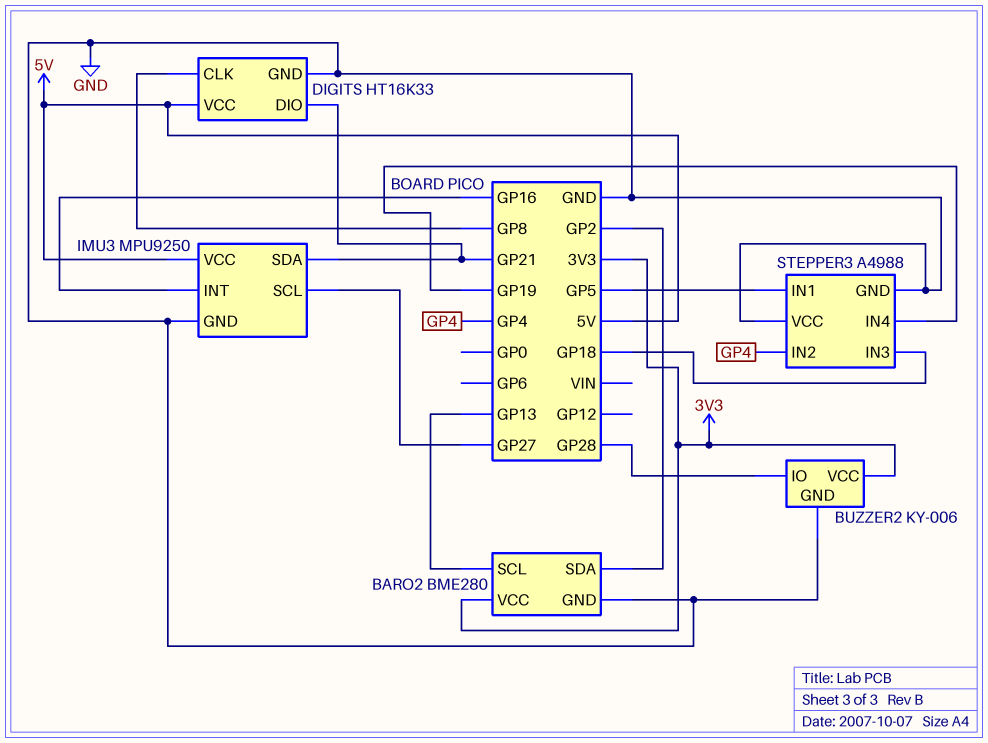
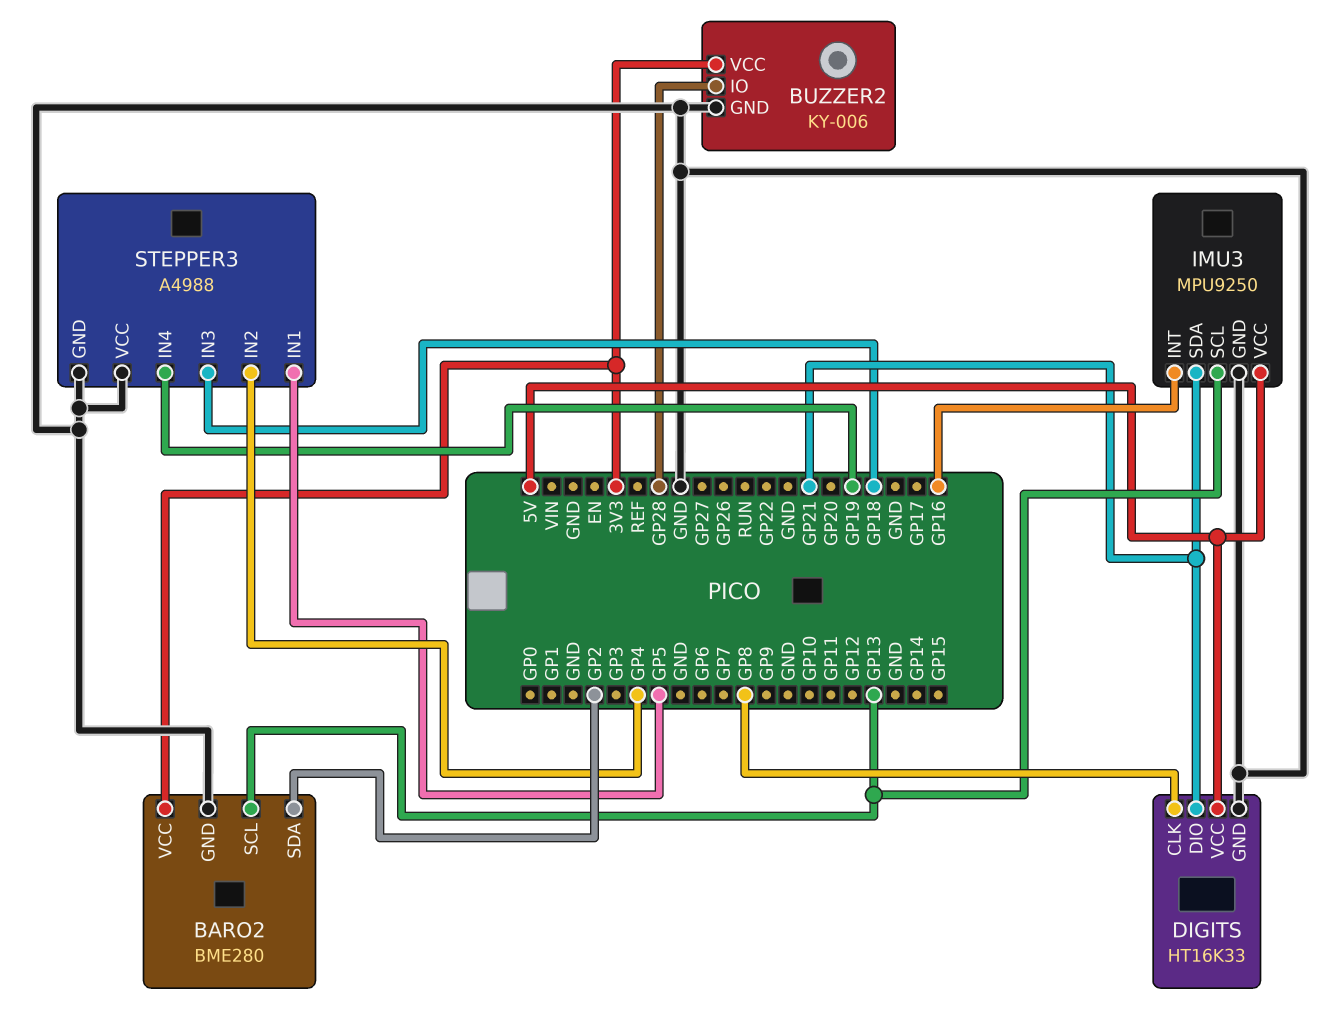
IMU3 pin SCL: GP27 -> GP13

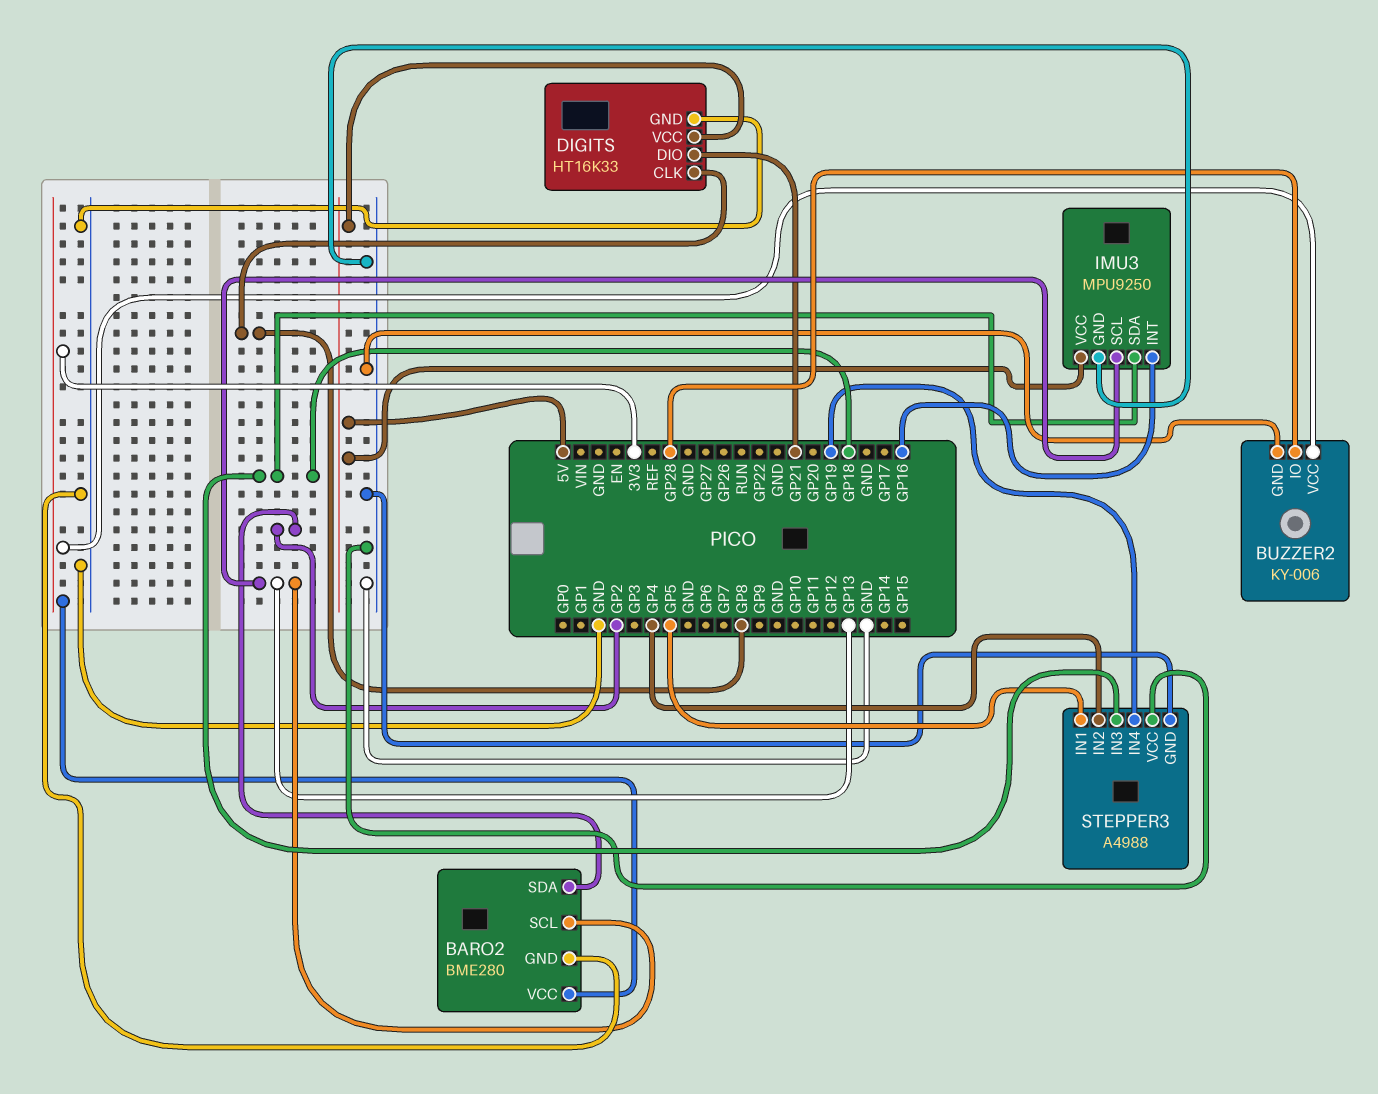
IMU3 pin SDA: GP21 -> GP18

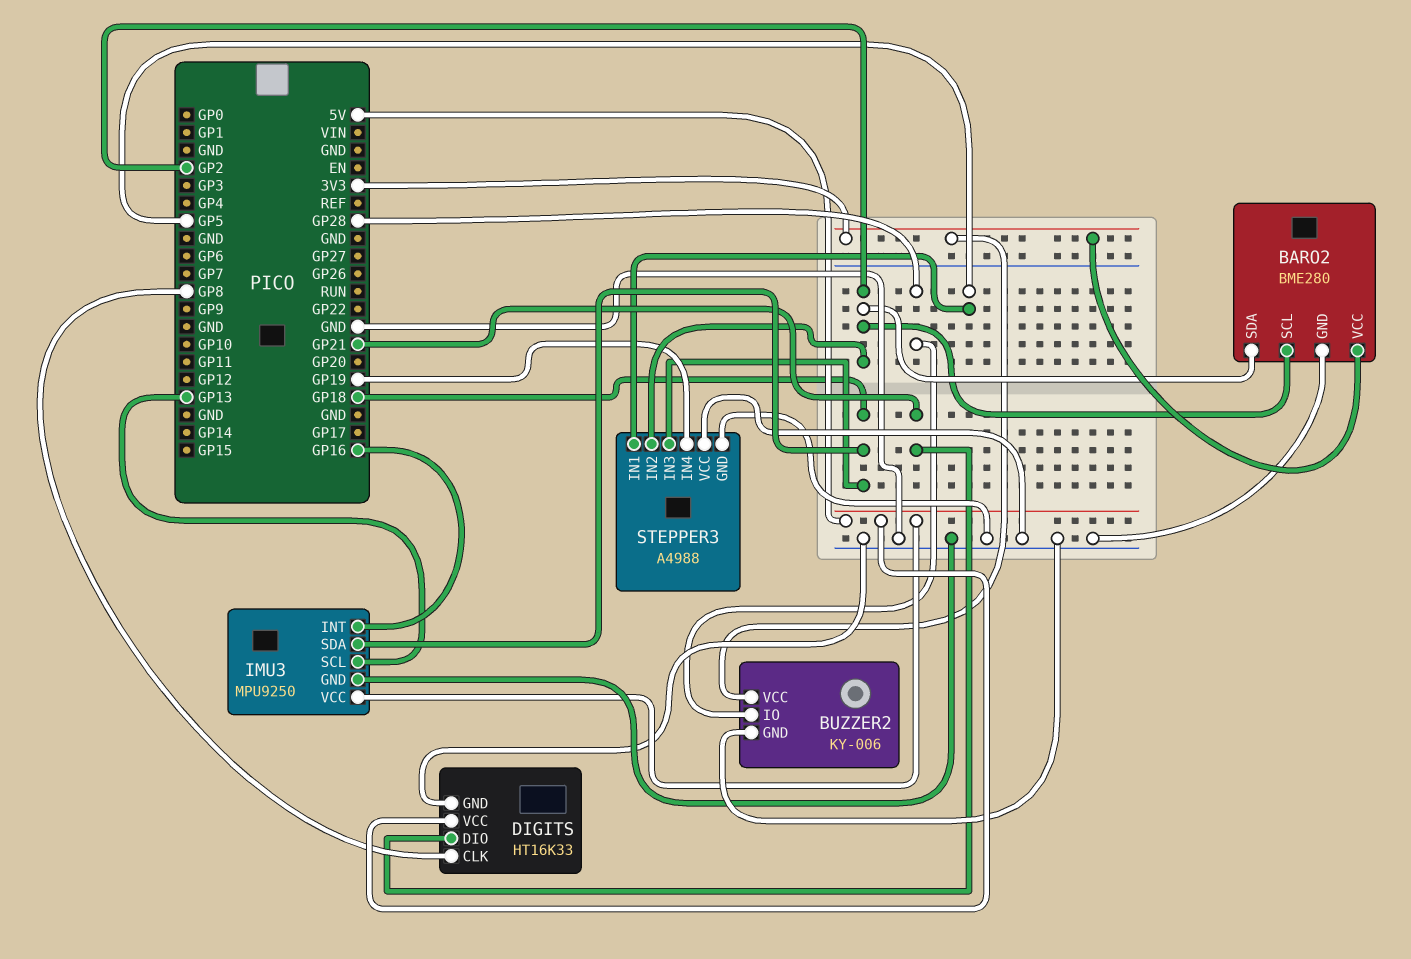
BARO2 pin SCL: GP13 -> GP2
STEPPER3 pin IN2: GP4 -> GP2

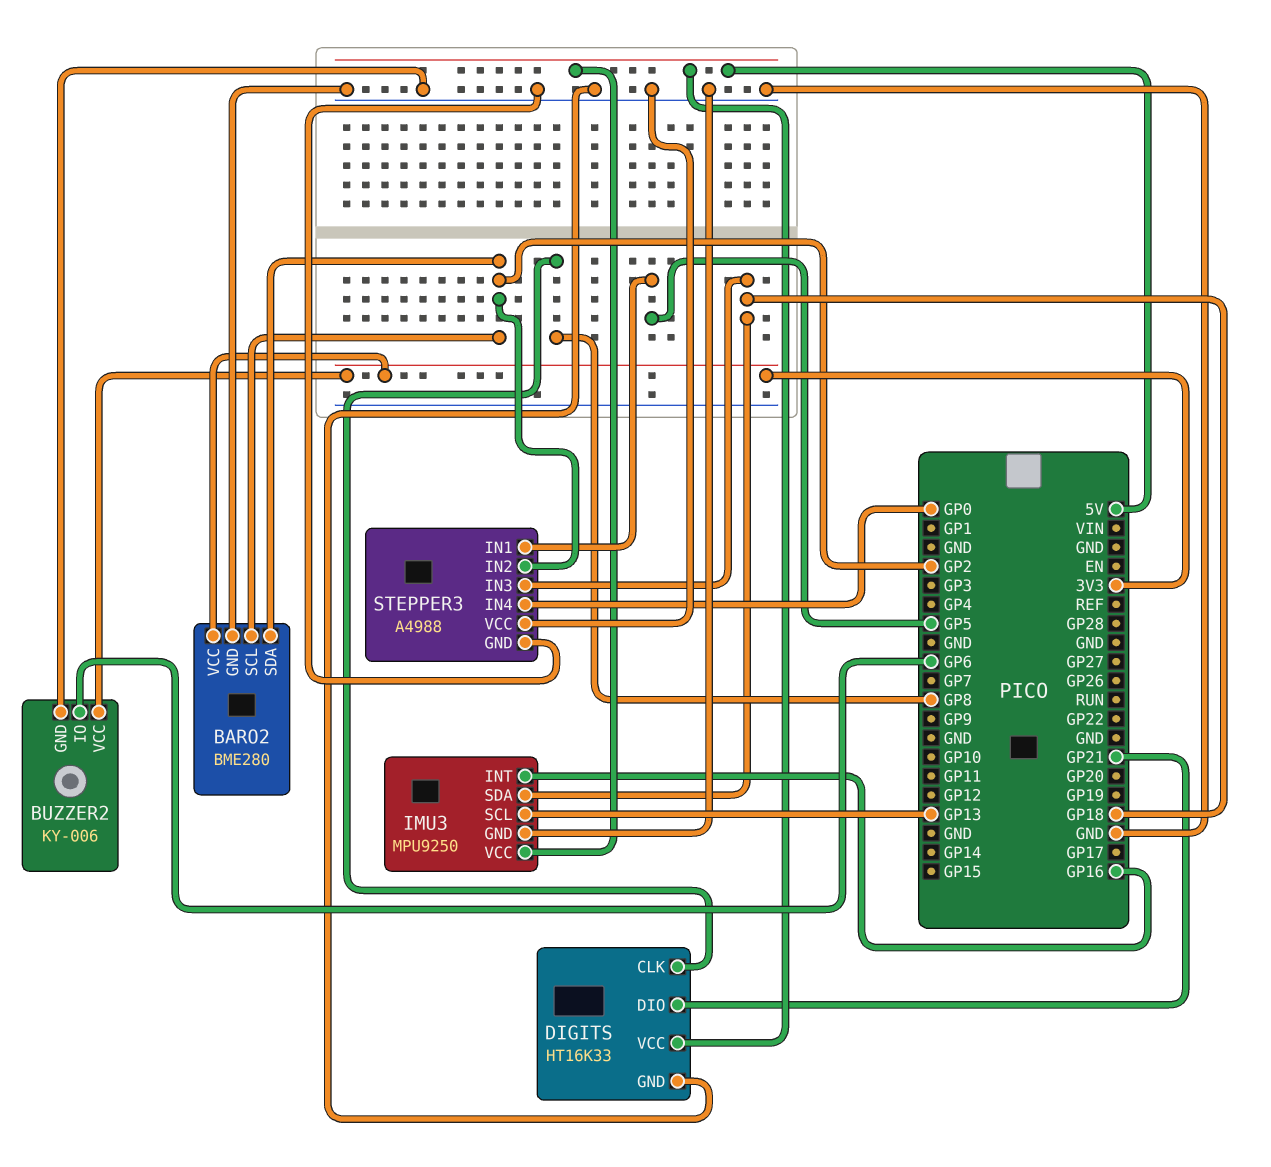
BUZZER2 pin IO: GP28 -> GP6
STEPPER3 pin IN4: GP19 -> GP0

